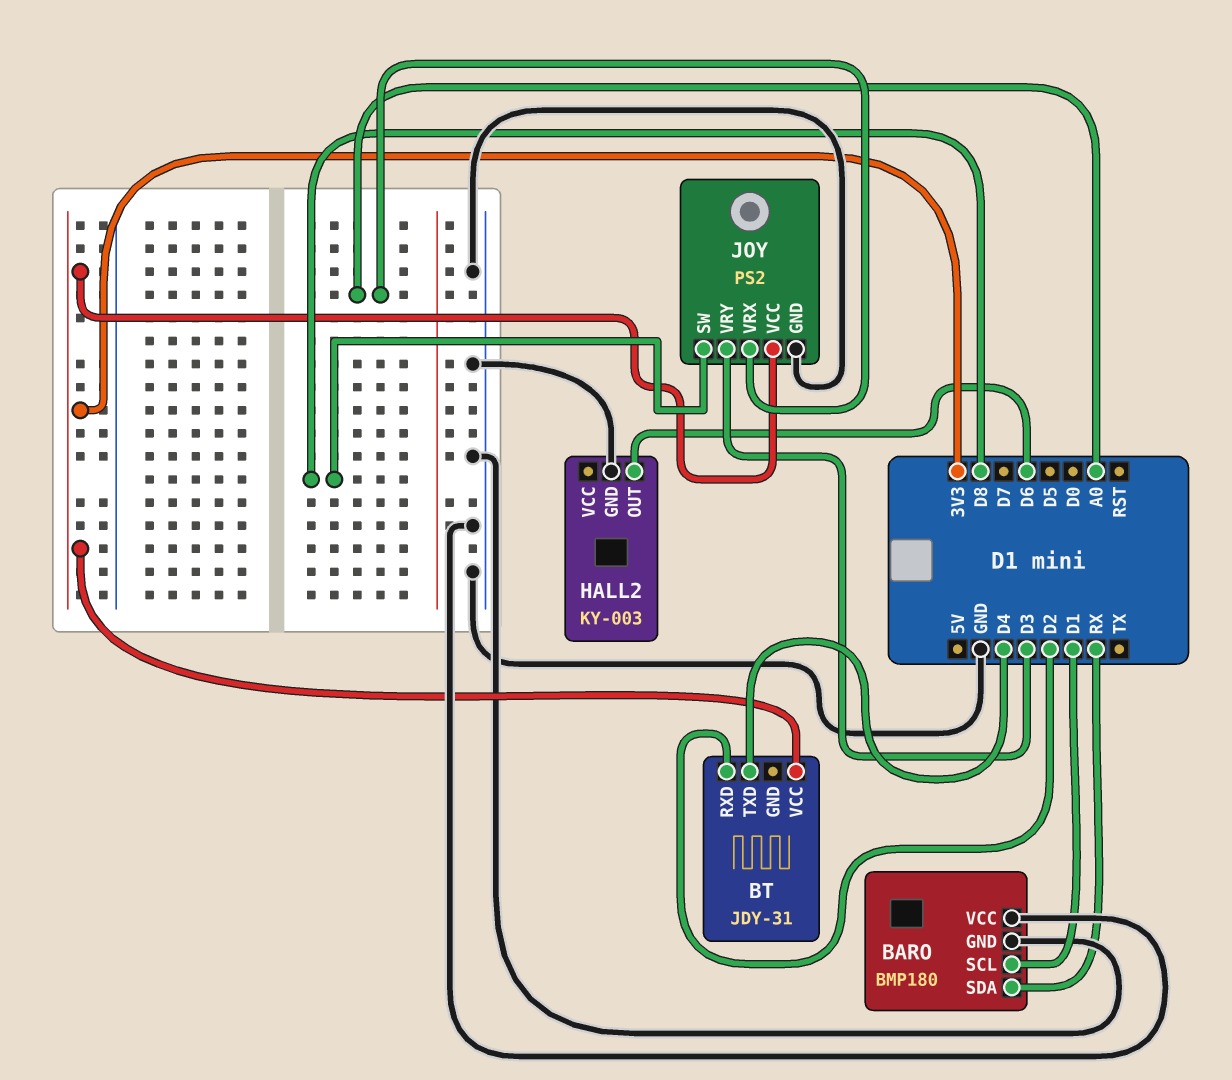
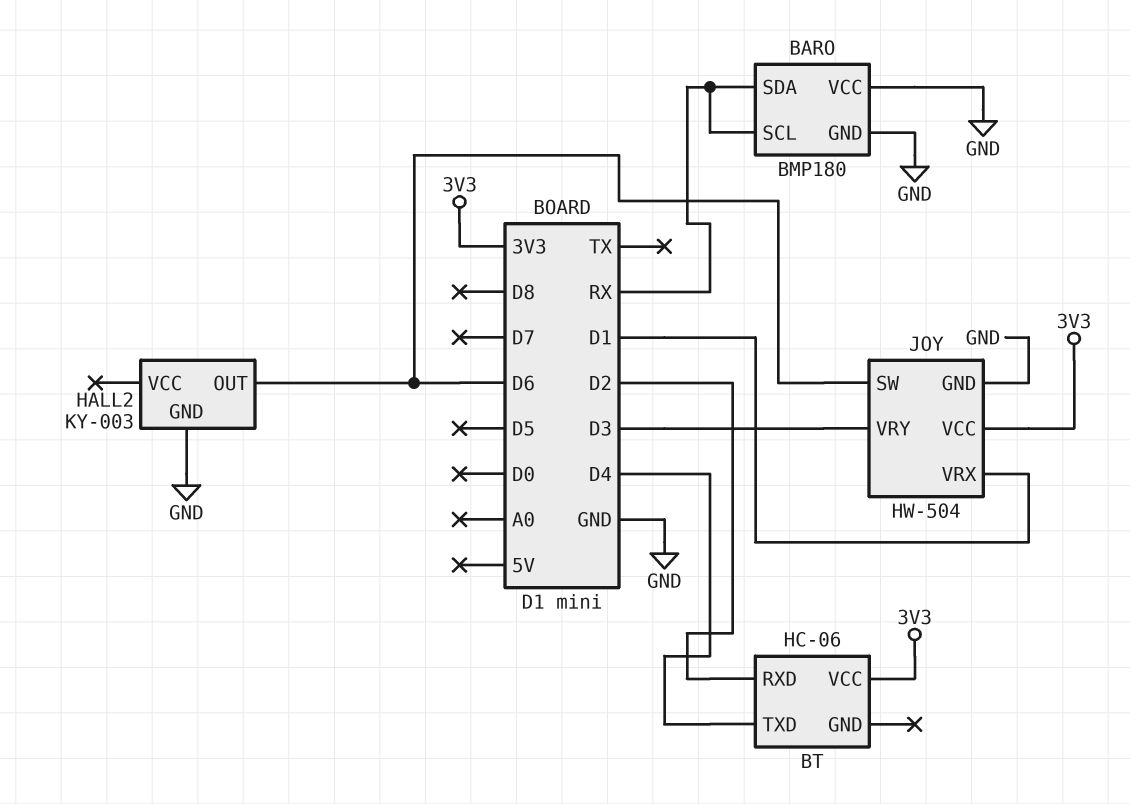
BARO pin SCL: D1 -> RX
BT: JDY-31 -> HC-06
JOY: PS2 -> HW-504
JOY pin SW: D8 -> D6
JOY pin VRX: A0 -> D1

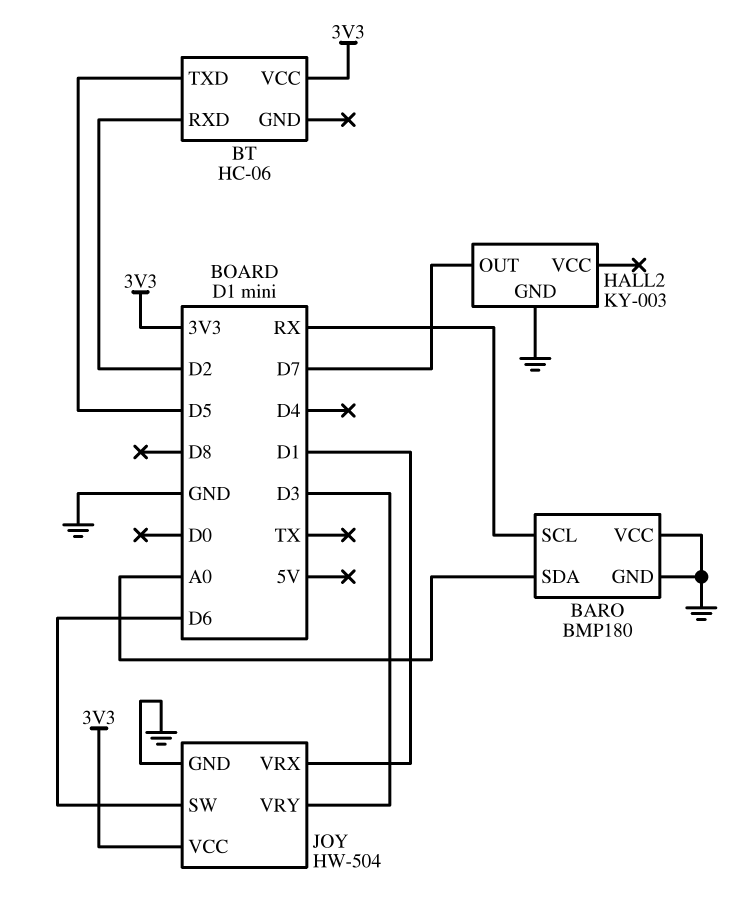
BARO pin SDA: RX -> A0
BT pin TXD: D4 -> D5
HALL2 pin OUT: D6 -> D7

